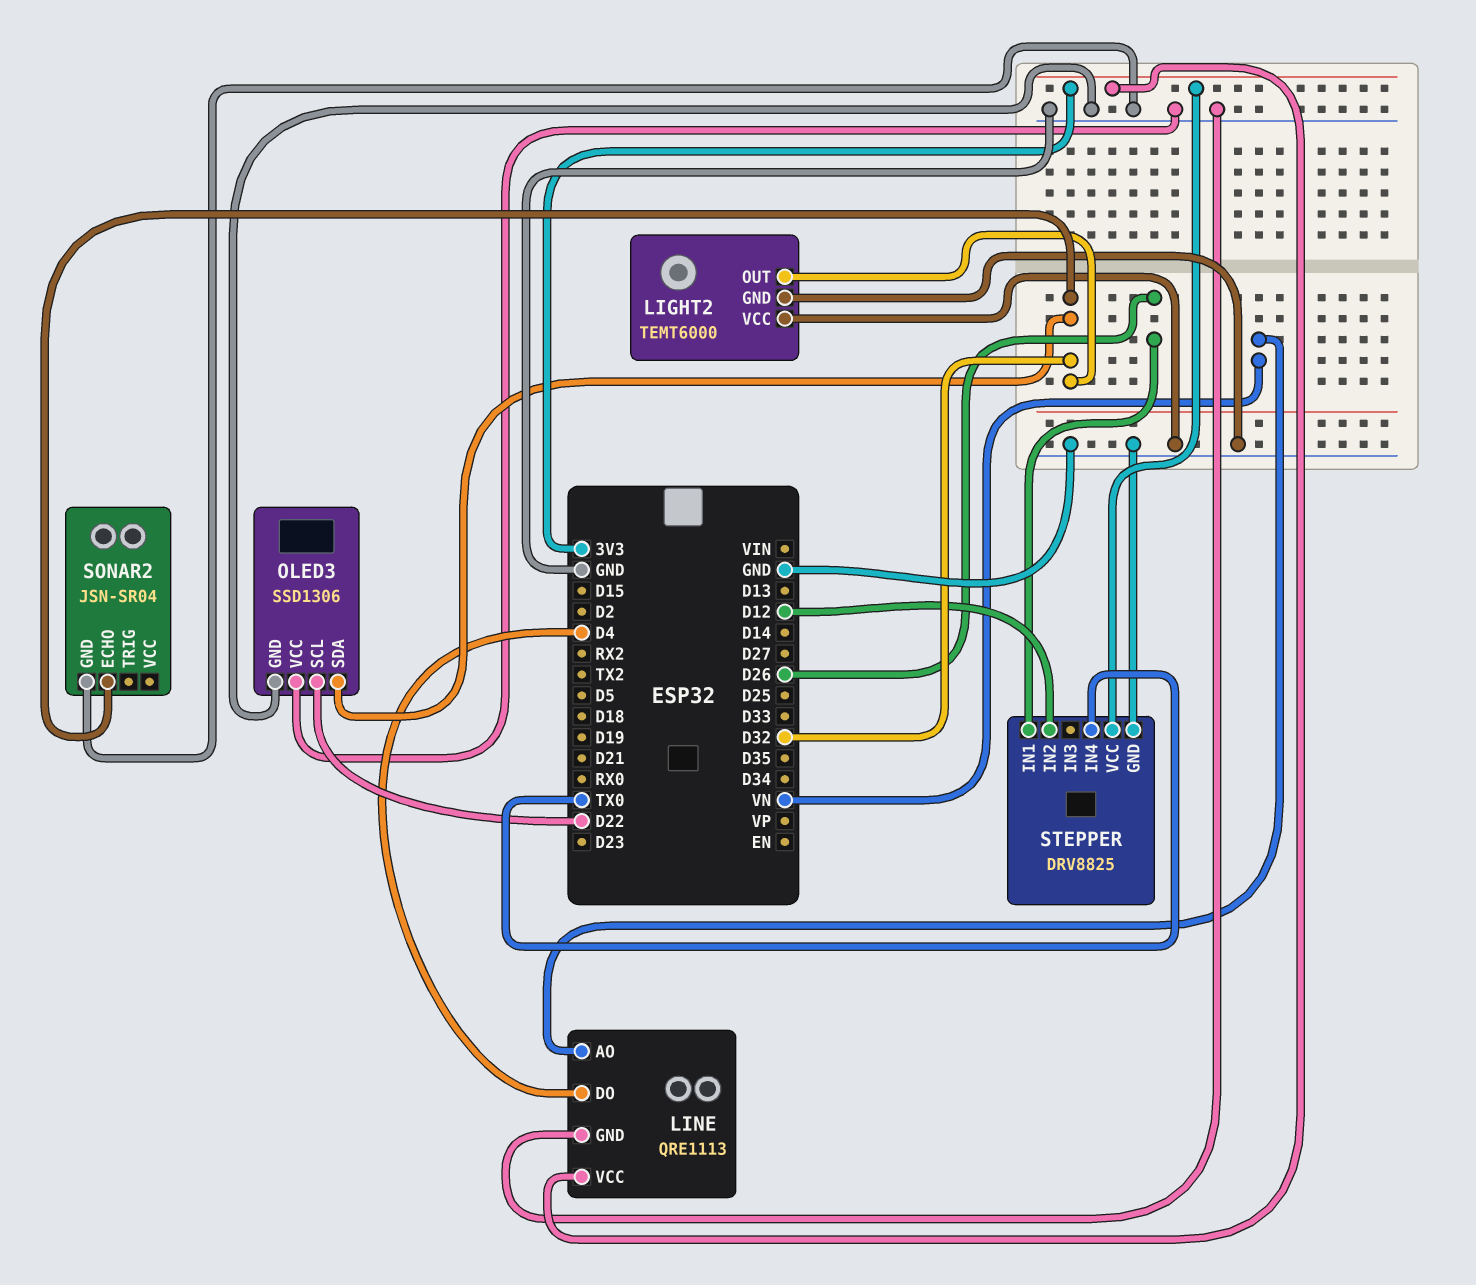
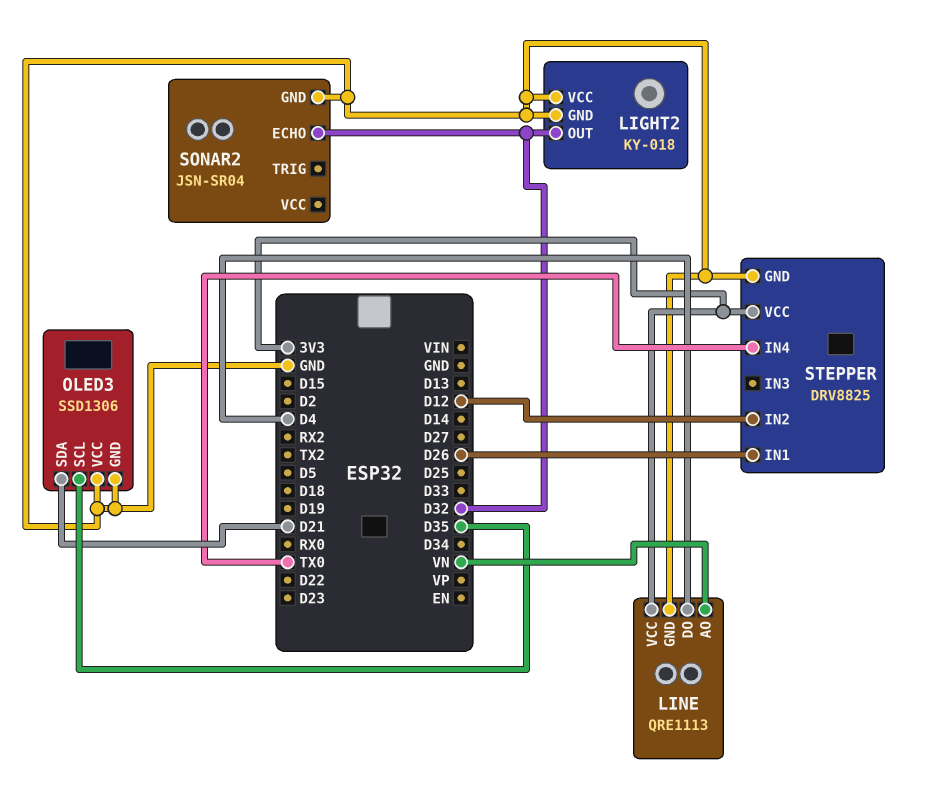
LIGHT2: TEMT6000 -> KY-018
OLED3 pin SCL: D22 -> D35
OLED3 pin SDA: D32 -> D21

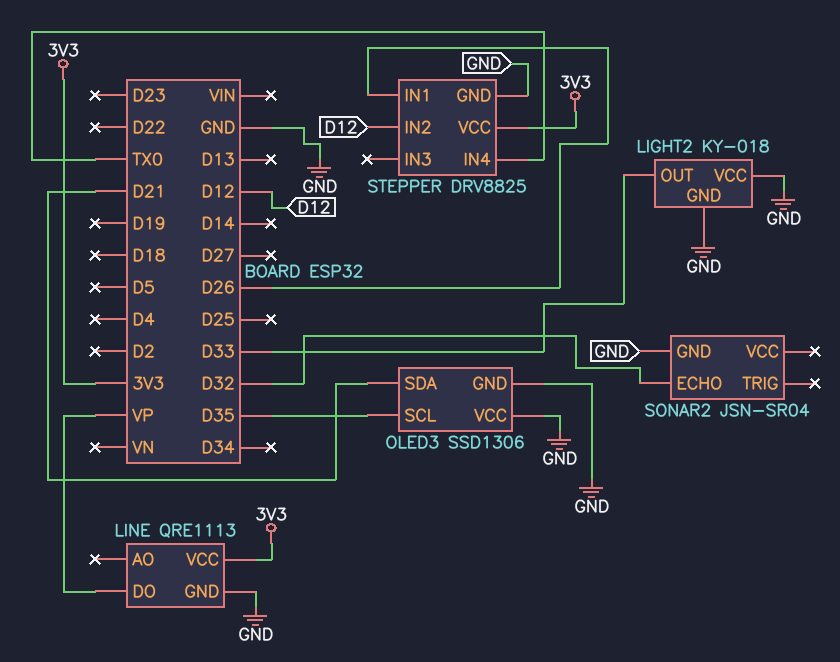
LIGHT2 pin OUT: D32 -> D33
LINE pin AO: VN -> none
LINE pin DO: D4 -> VP

